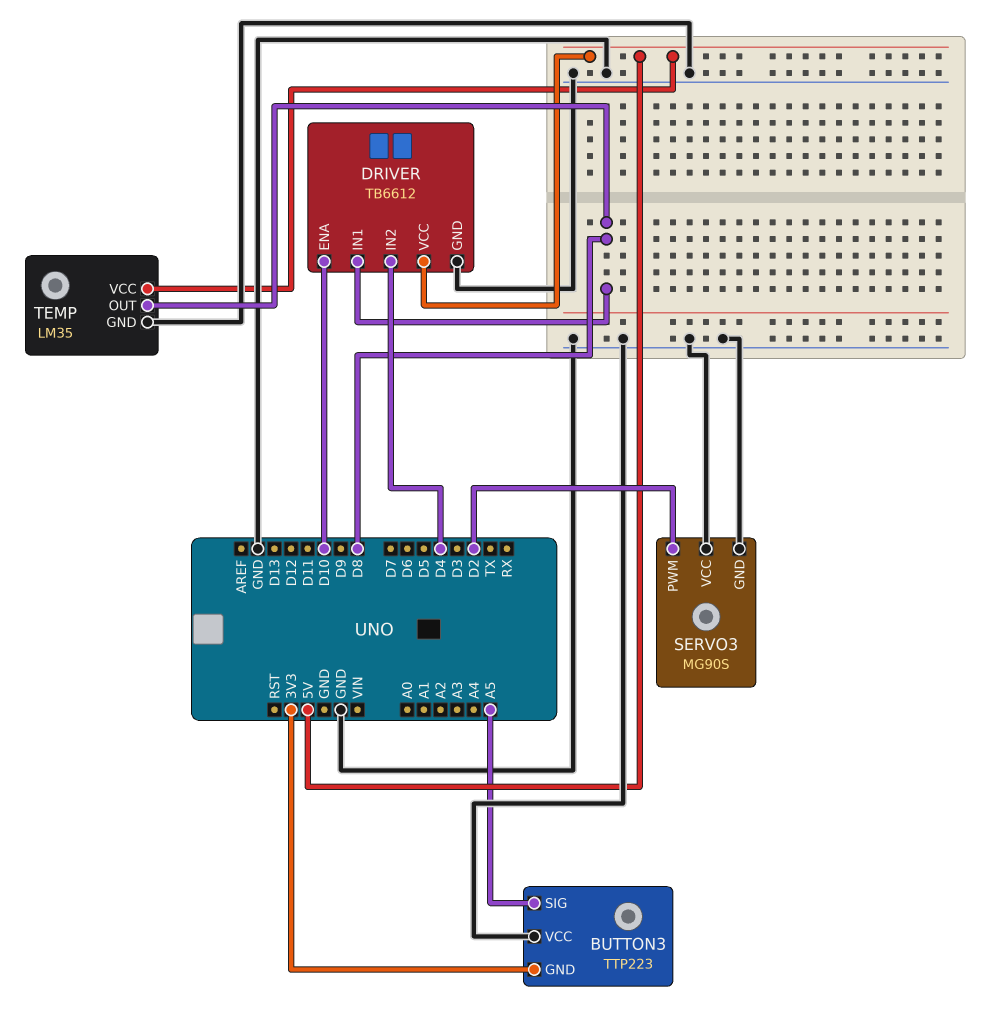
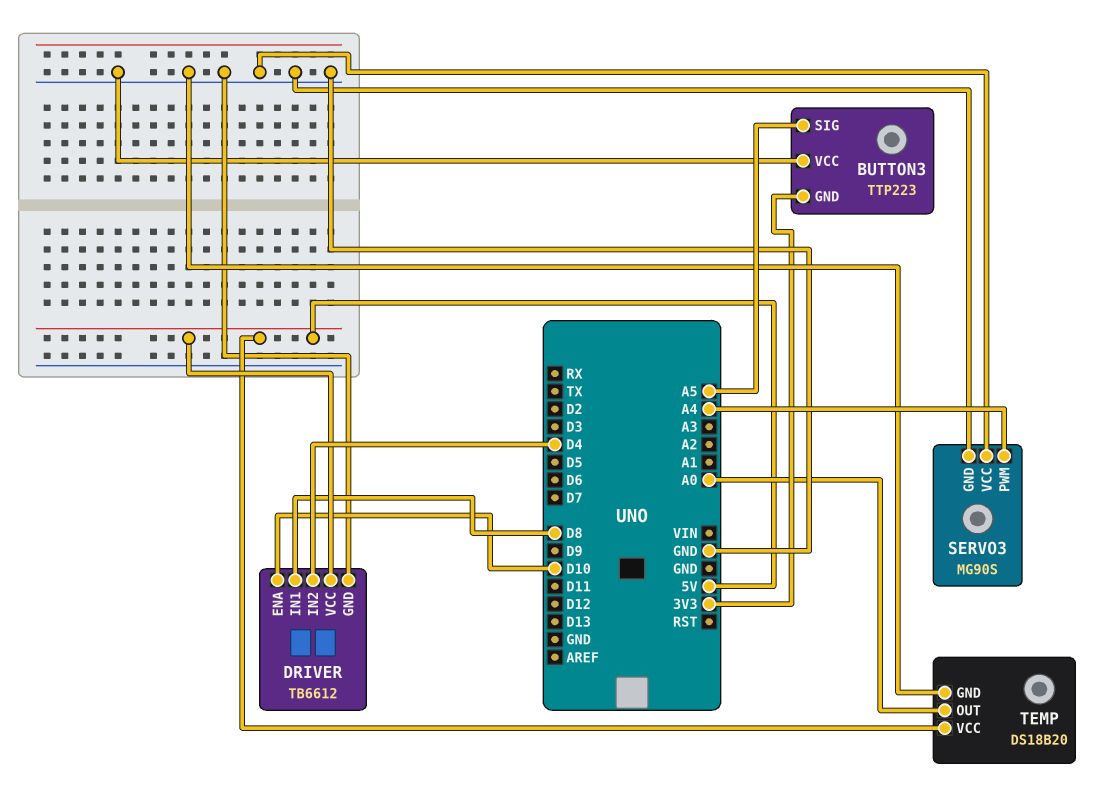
SERVO3 pin PWM: D2 -> A4
TEMP: LM35 -> DS18B20
TEMP pin OUT: D8 -> A0

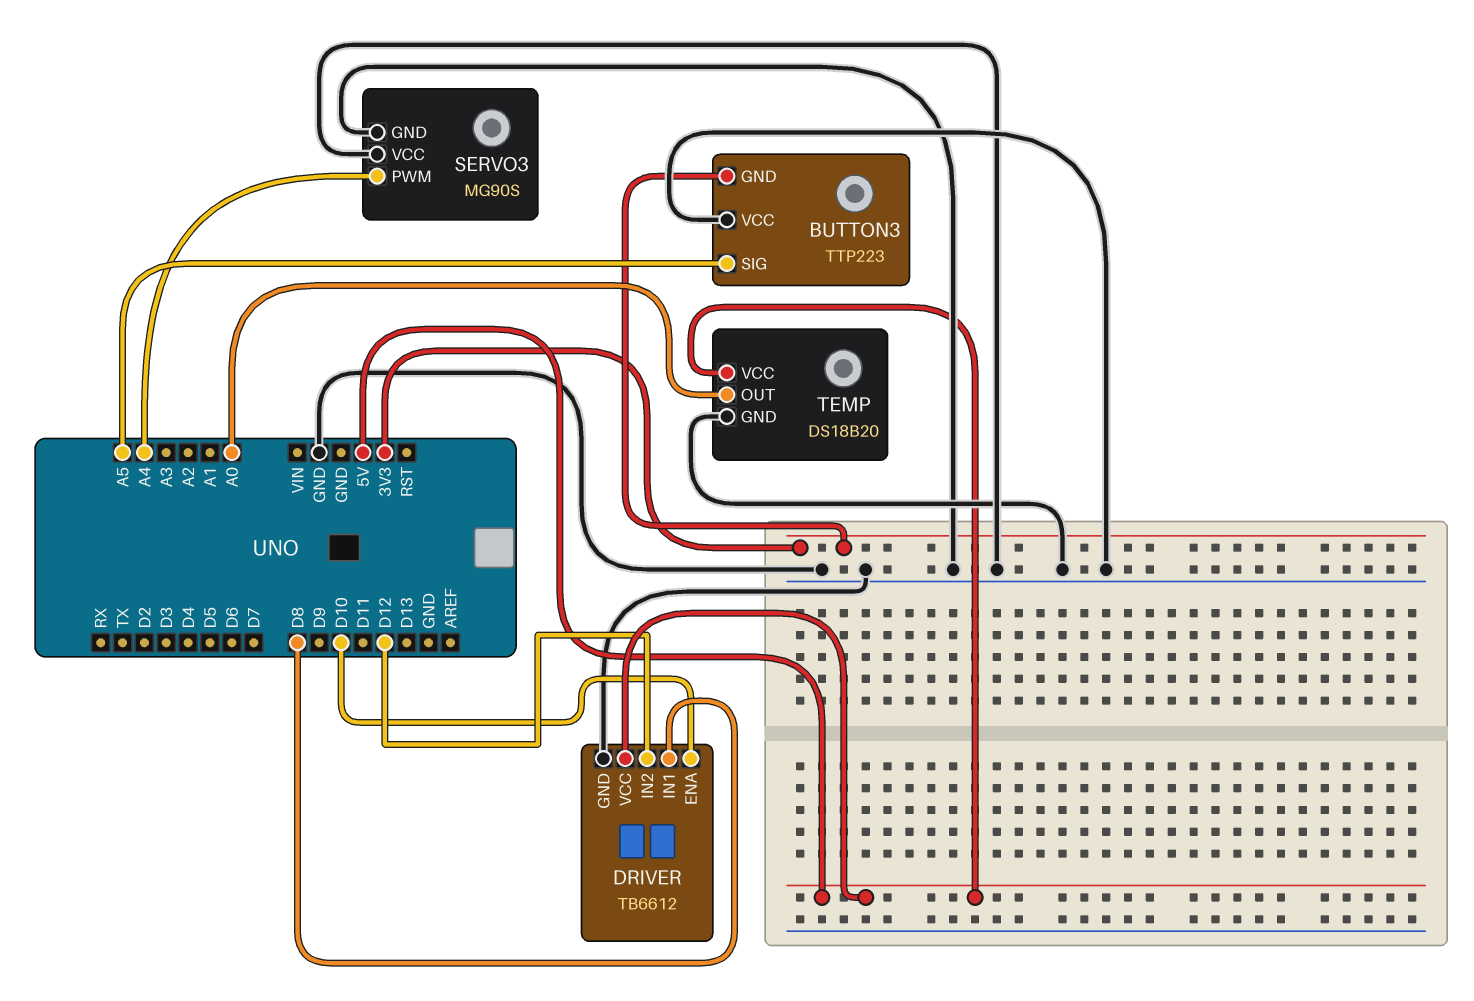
DRIVER pin IN2: D4 -> D12

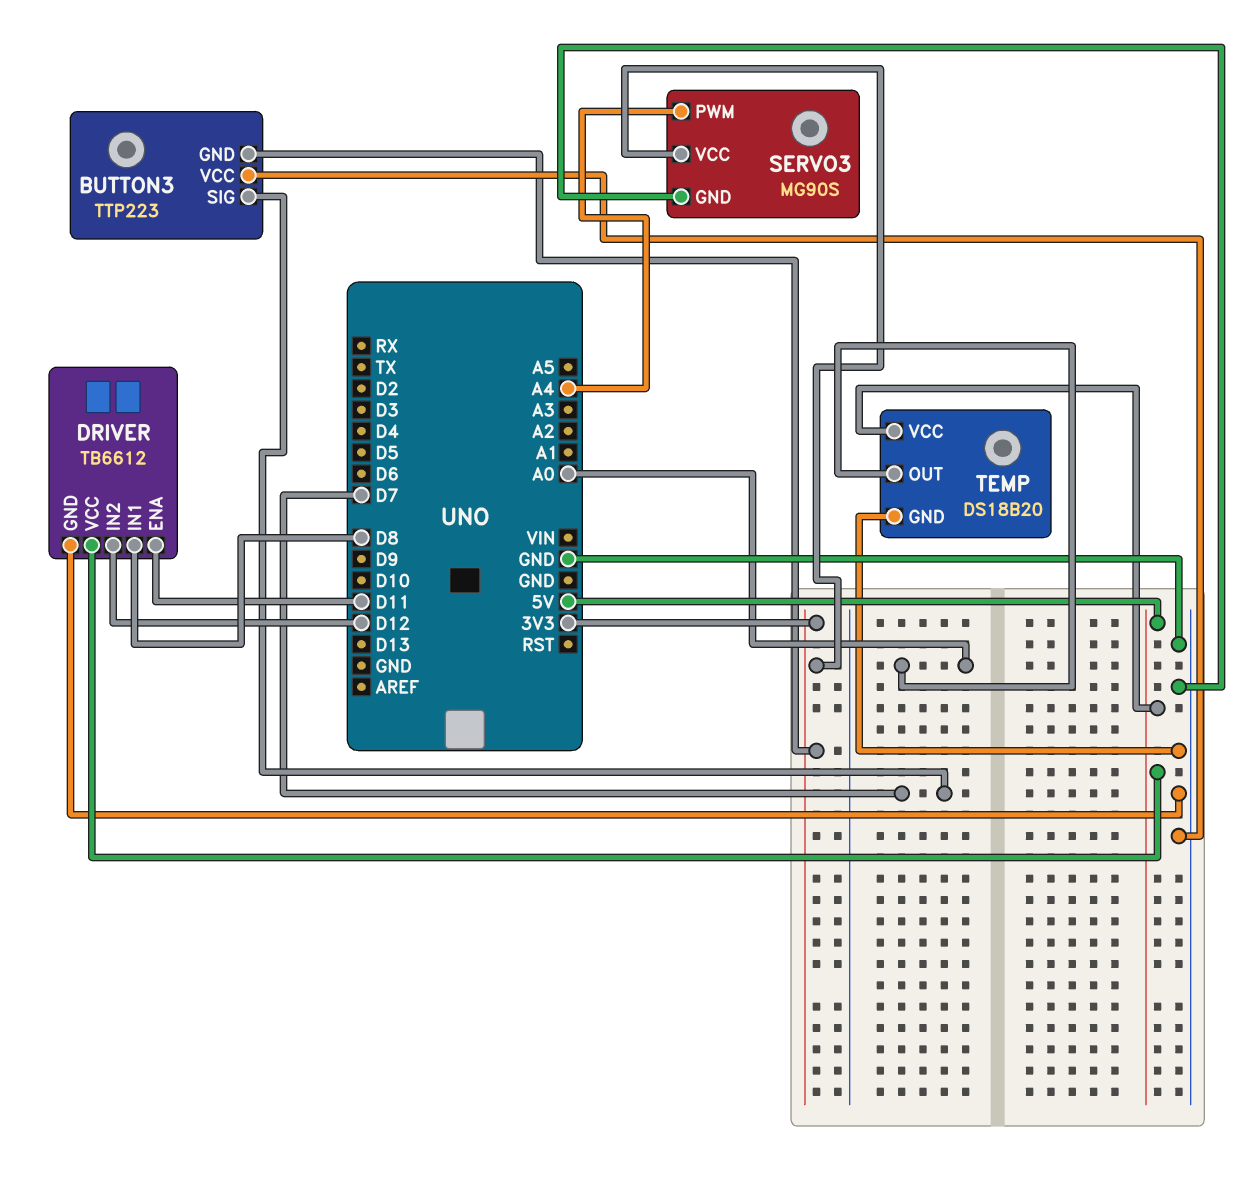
BUTTON3 pin SIG: A5 -> D7
DRIVER pin ENA: D10 -> D11
SERVO3 pin VCC: GND -> 3V3

